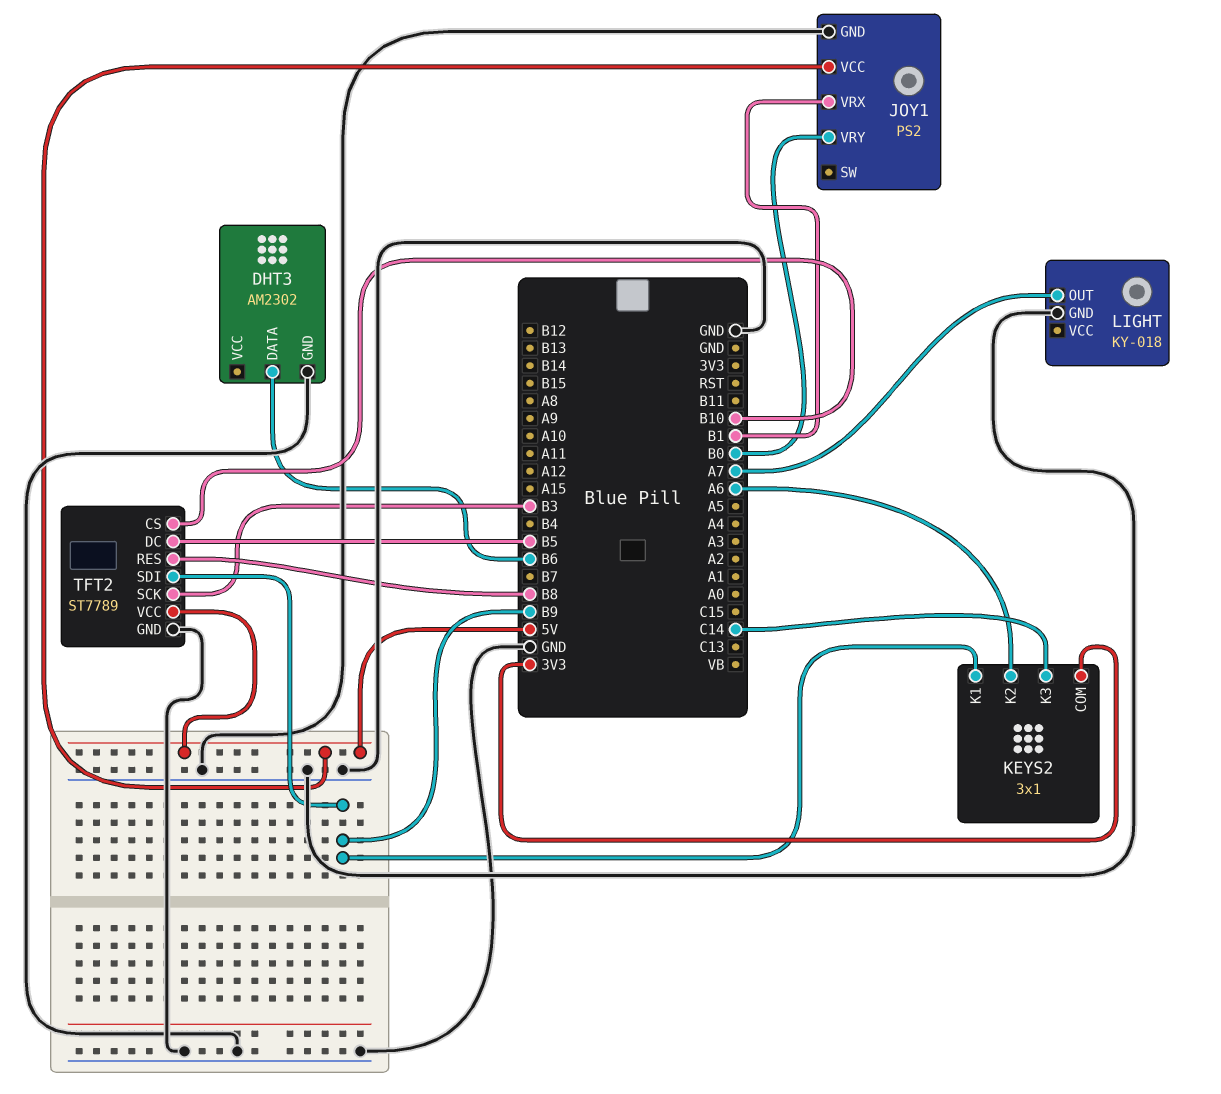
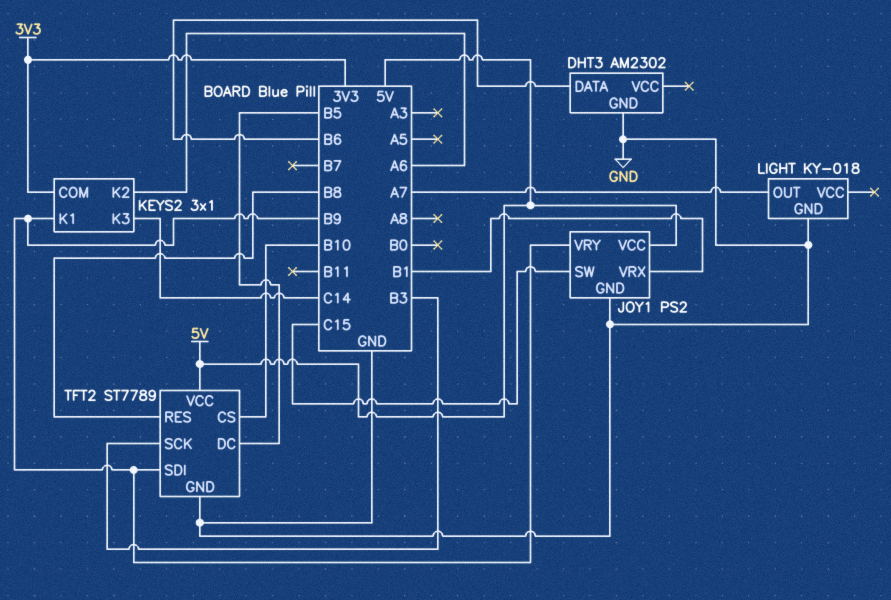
JOY1 pin SW: none -> C15
JOY1 pin VRY: B0 -> B9

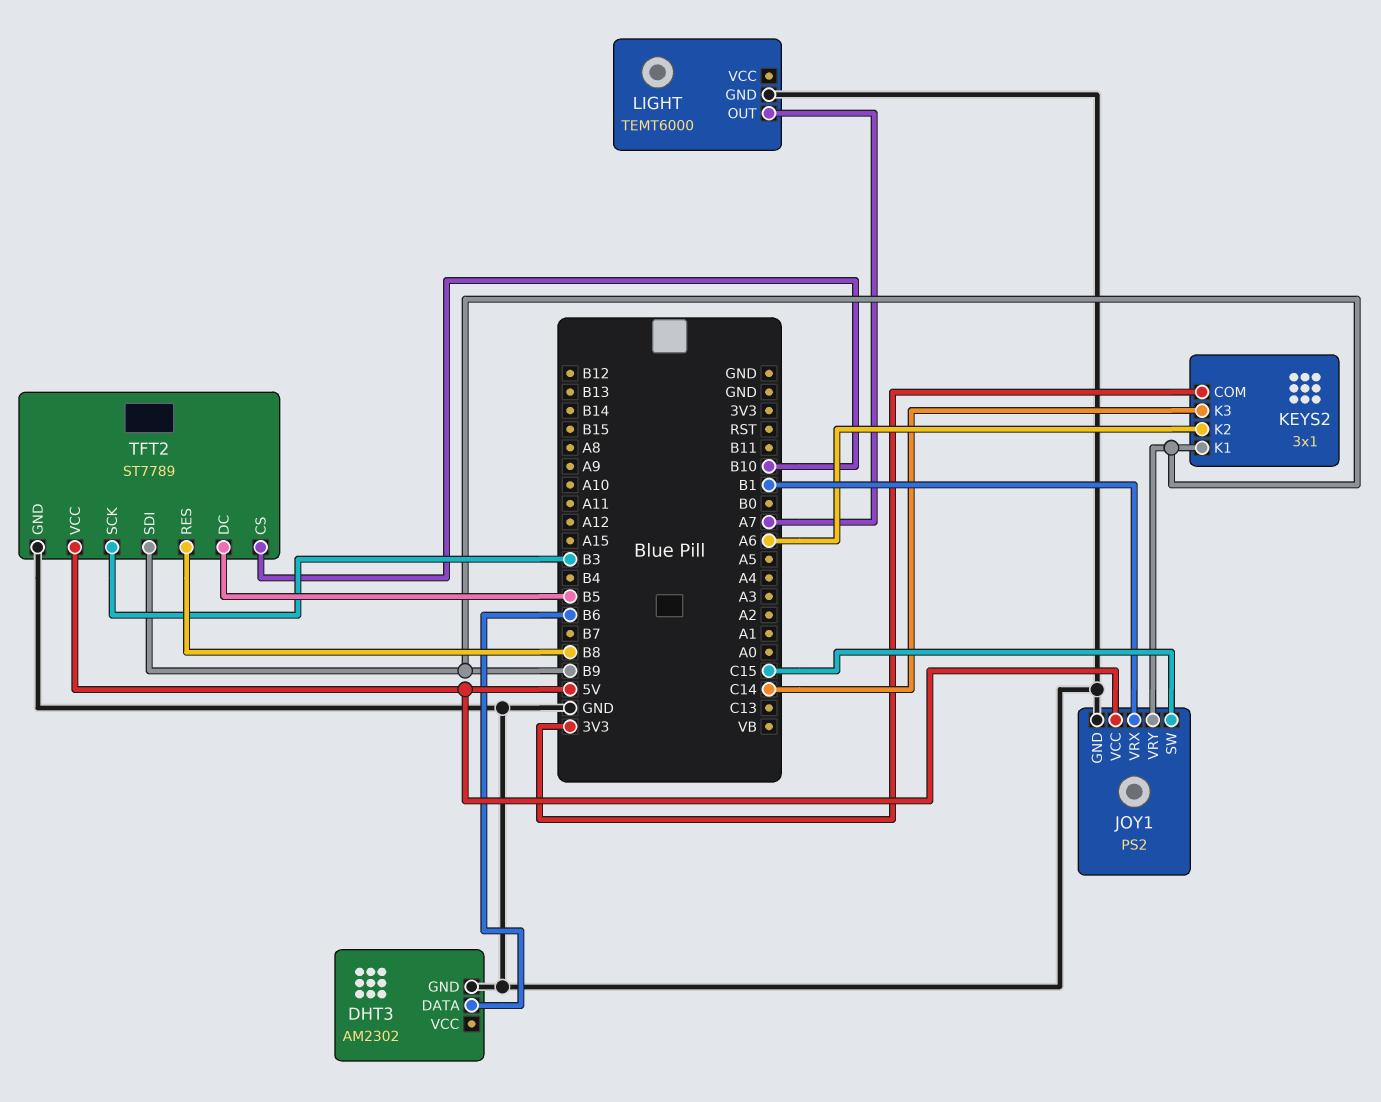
LIGHT: KY-018 -> TEMT6000

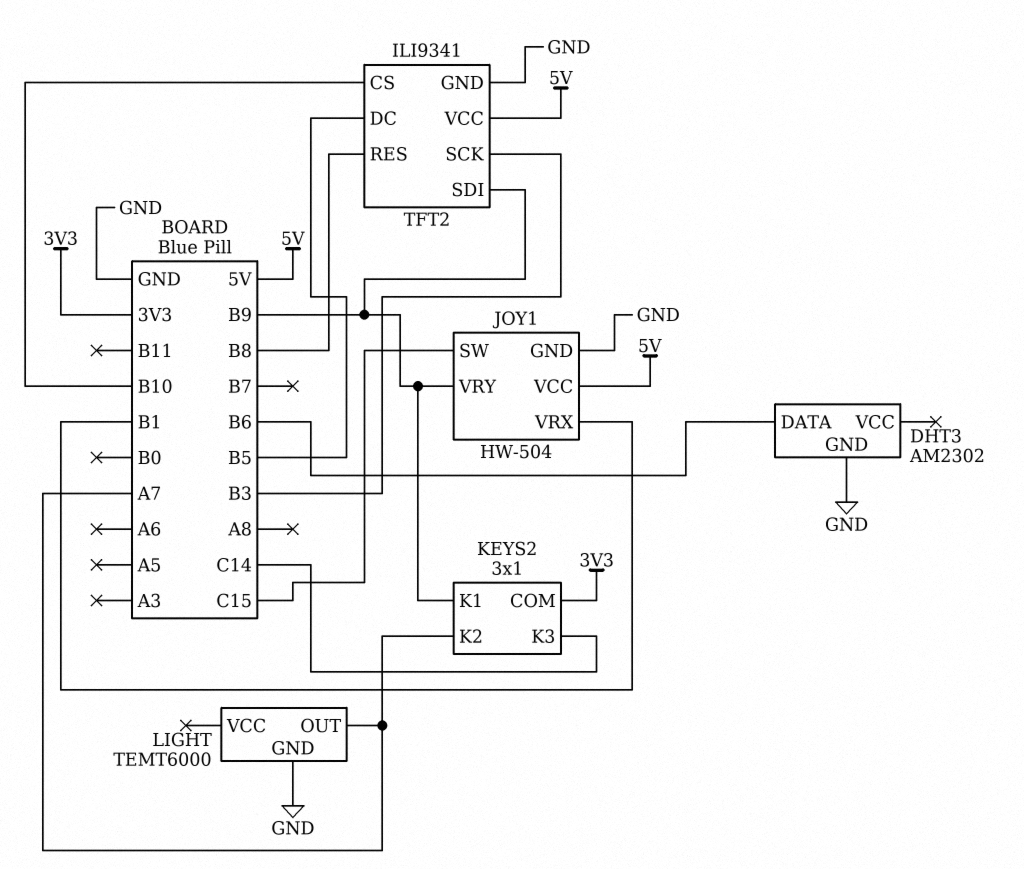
JOY1: PS2 -> HW-504
KEYS2 pin K2: A6 -> A7
TFT2: ST7789 -> ILI9341

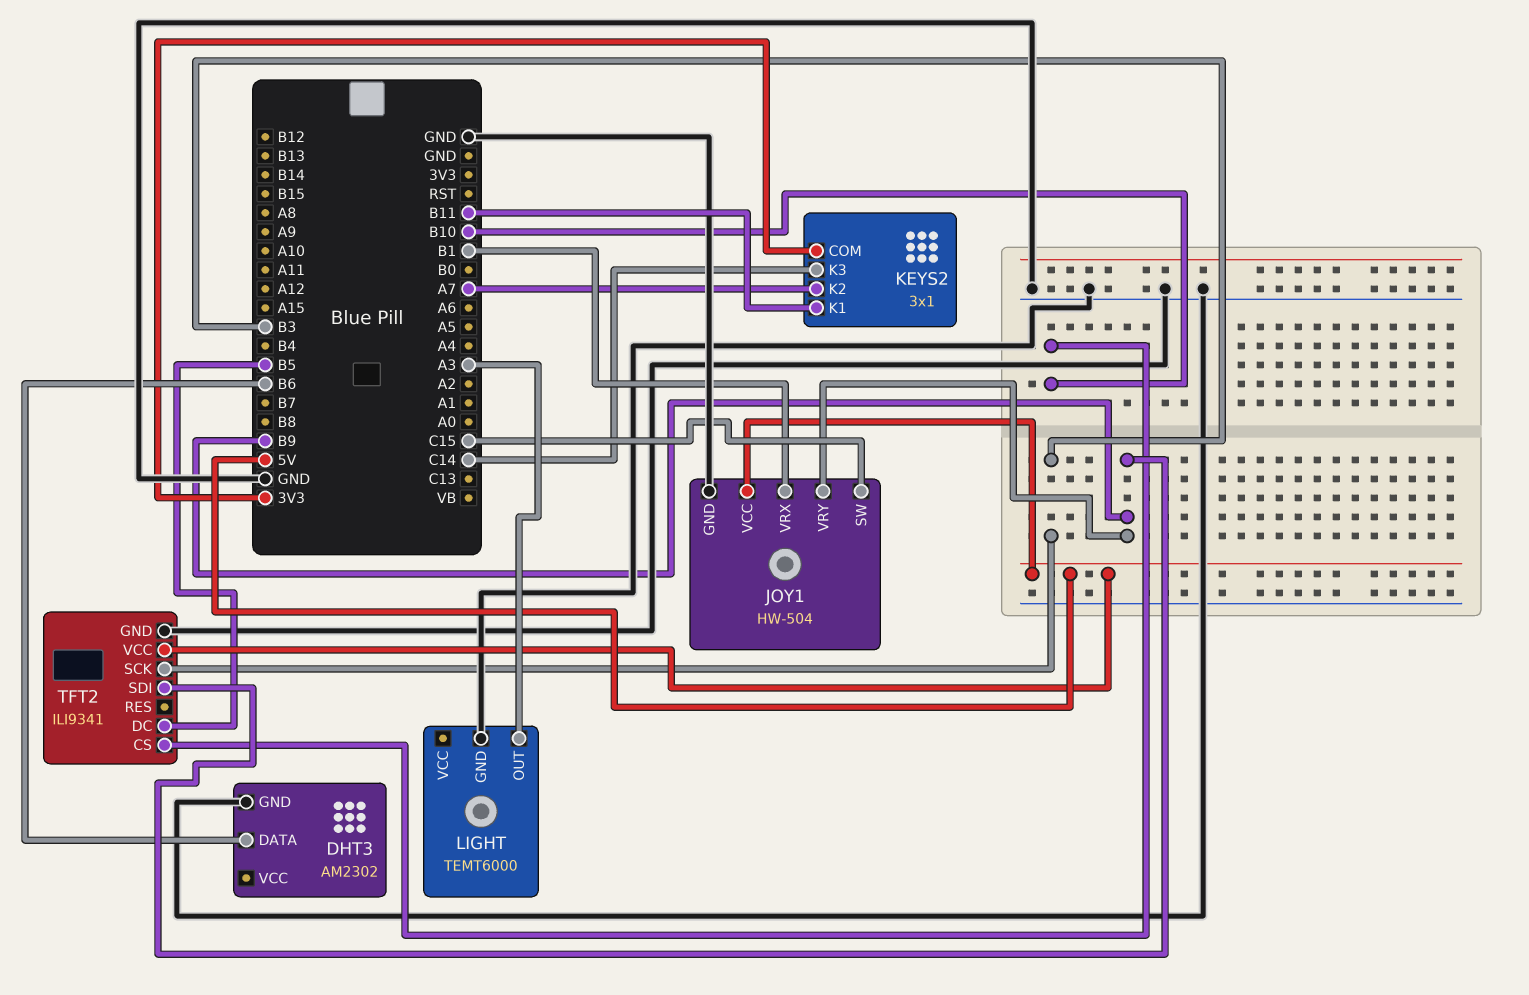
KEYS2 pin K1: B9 -> B11
LIGHT pin OUT: A7 -> A3
TFT2 pin RES: B8 -> none

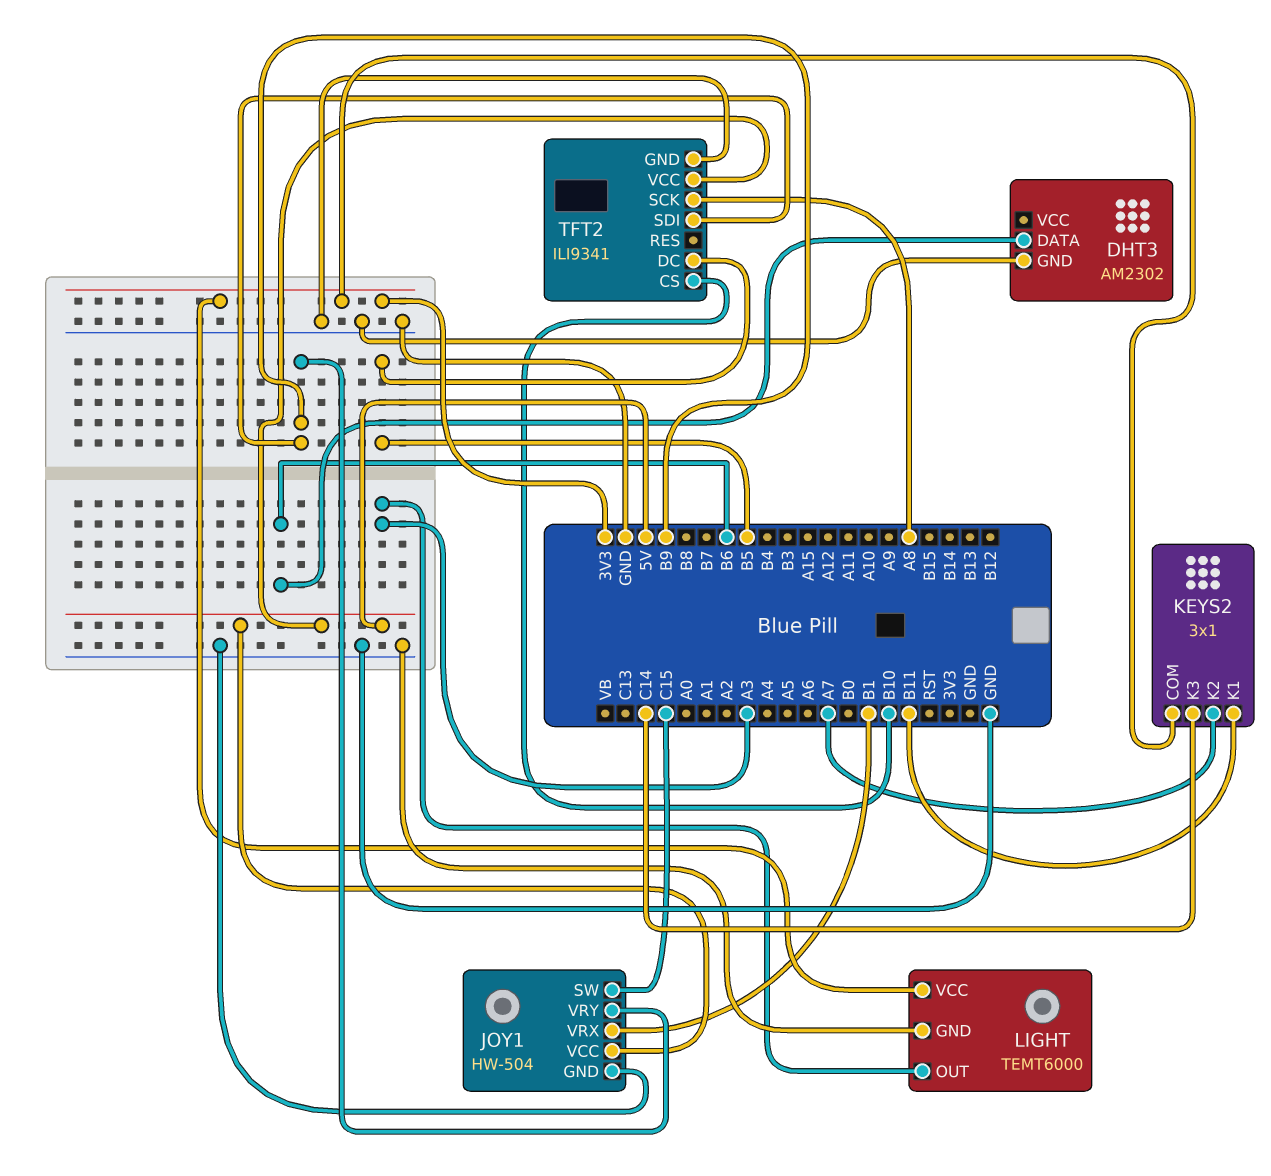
LIGHT pin VCC: none -> 3V3
TFT2 pin SCK: B3 -> A8

